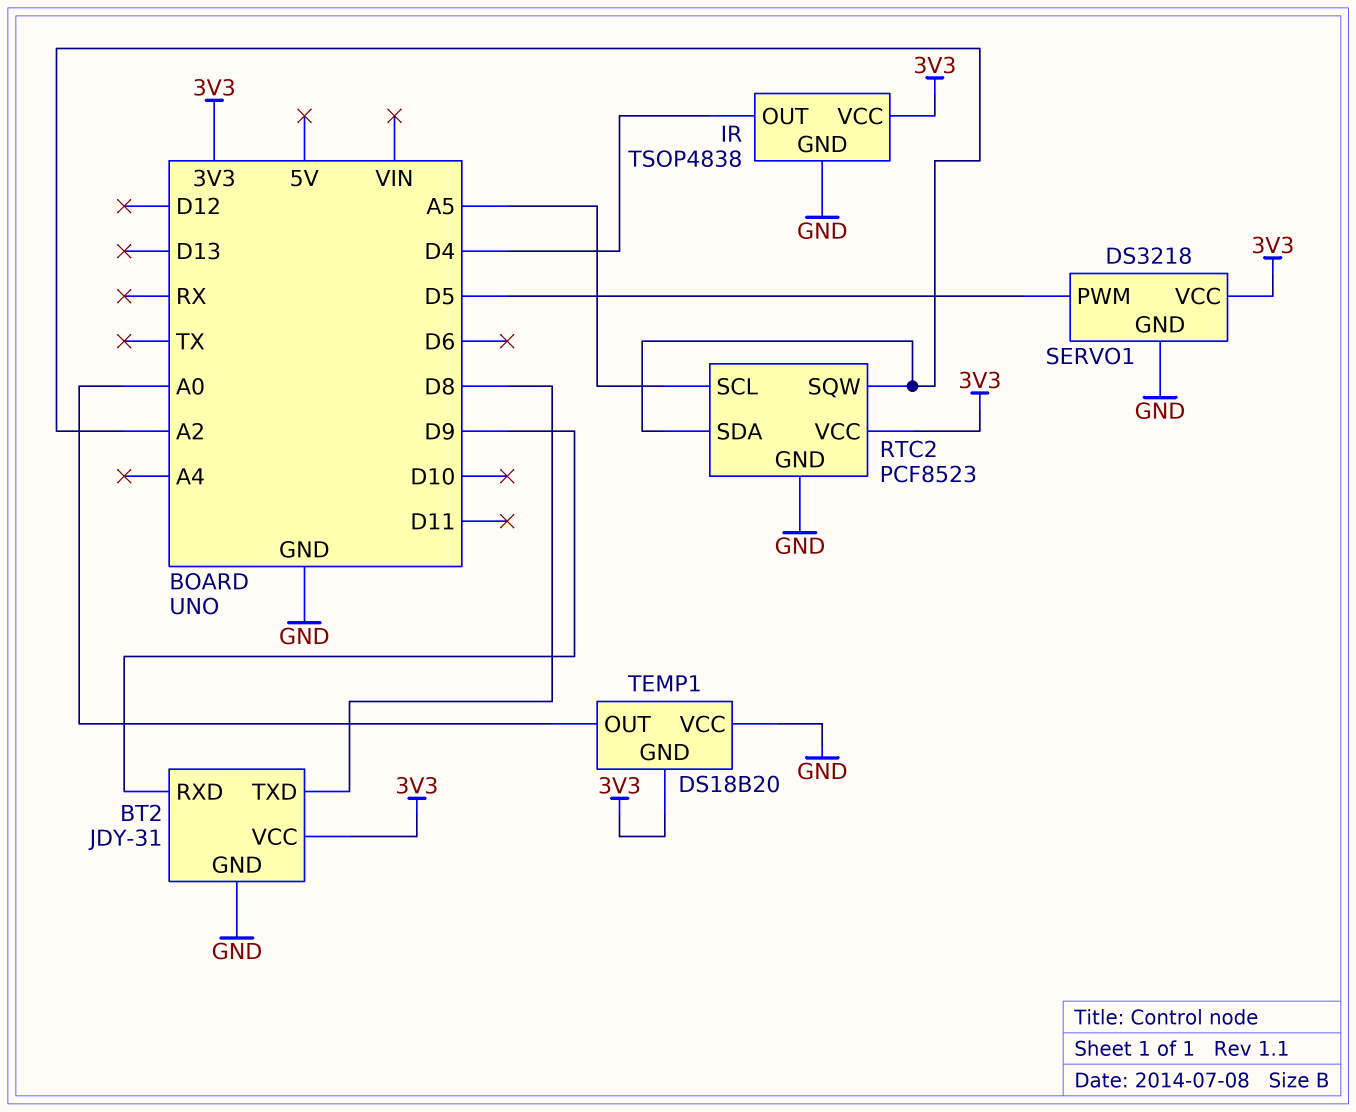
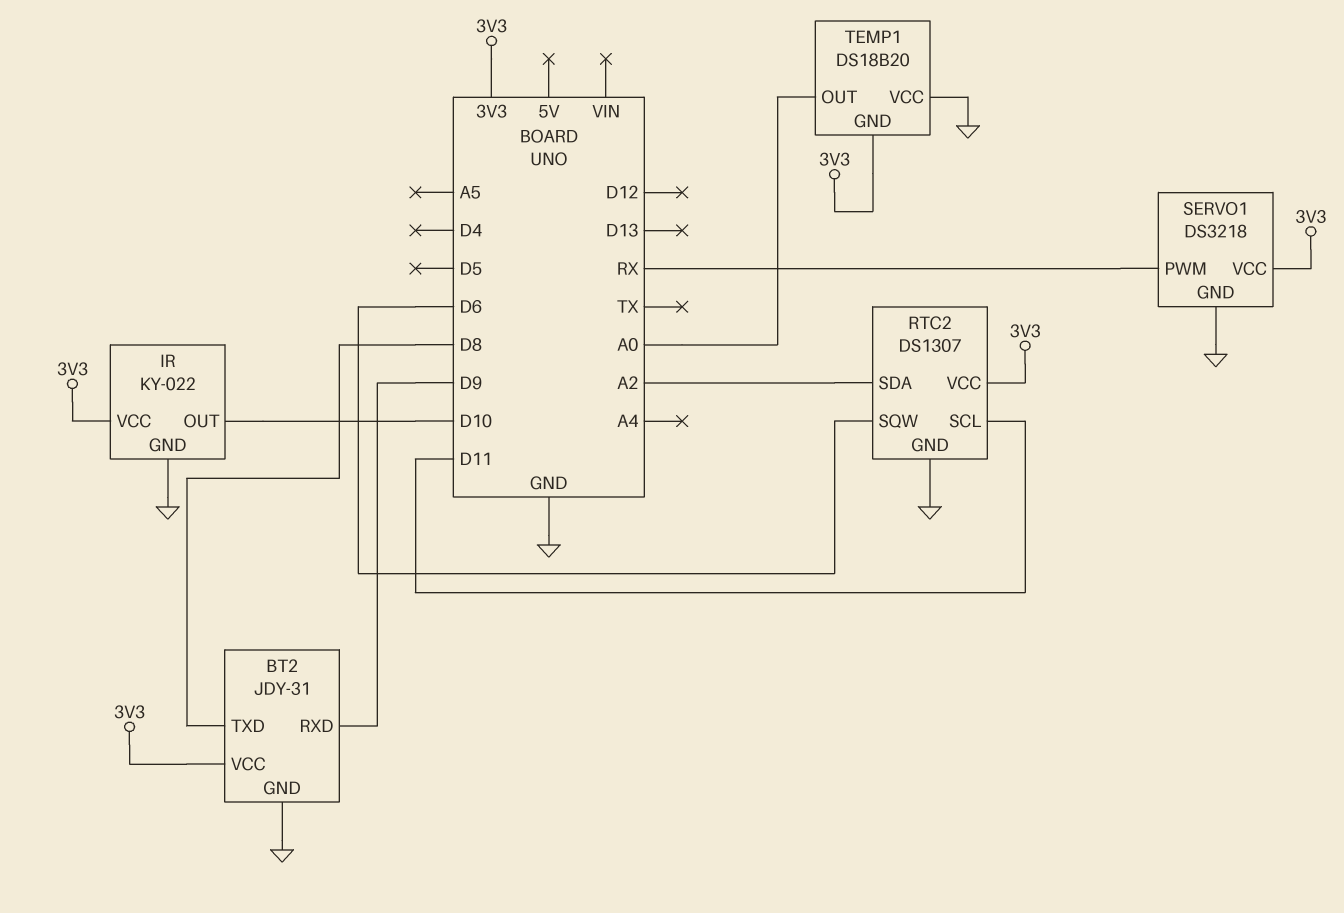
IR: TSOP4838 -> KY-022
IR pin OUT: D4 -> D10
RTC2: PCF8523 -> DS1307
RTC2 pin SCL: A5 -> D11
RTC2 pin SQW: A2 -> D6
SERVO1 pin PWM: D5 -> RX

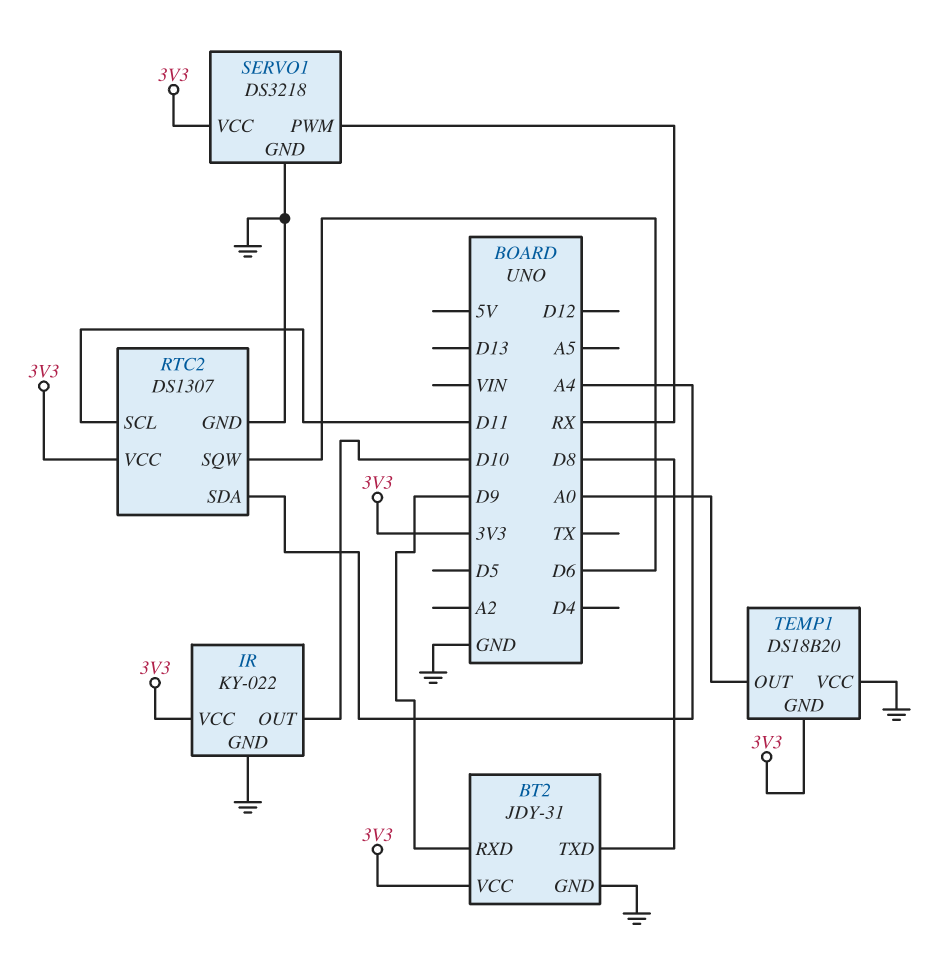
RTC2 pin SDA: A2 -> A4

